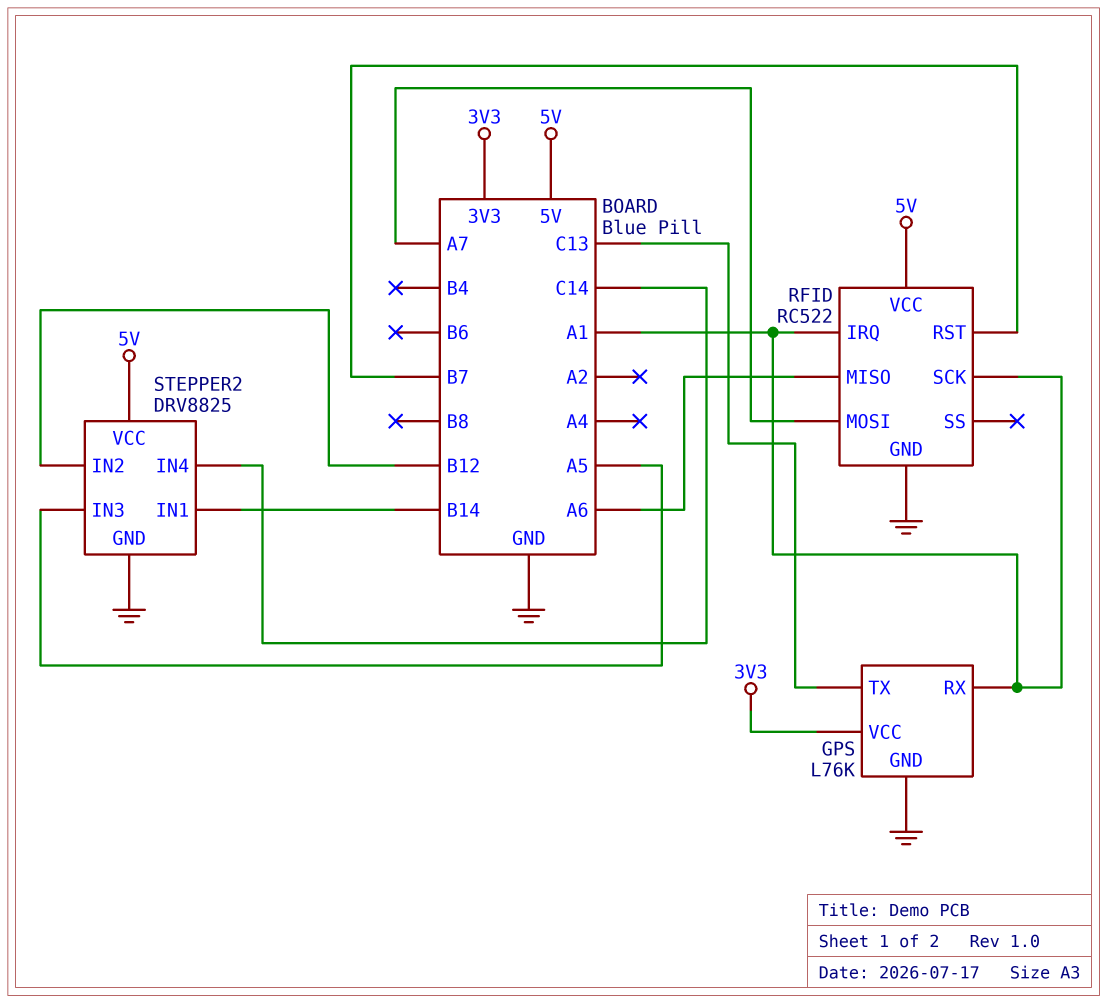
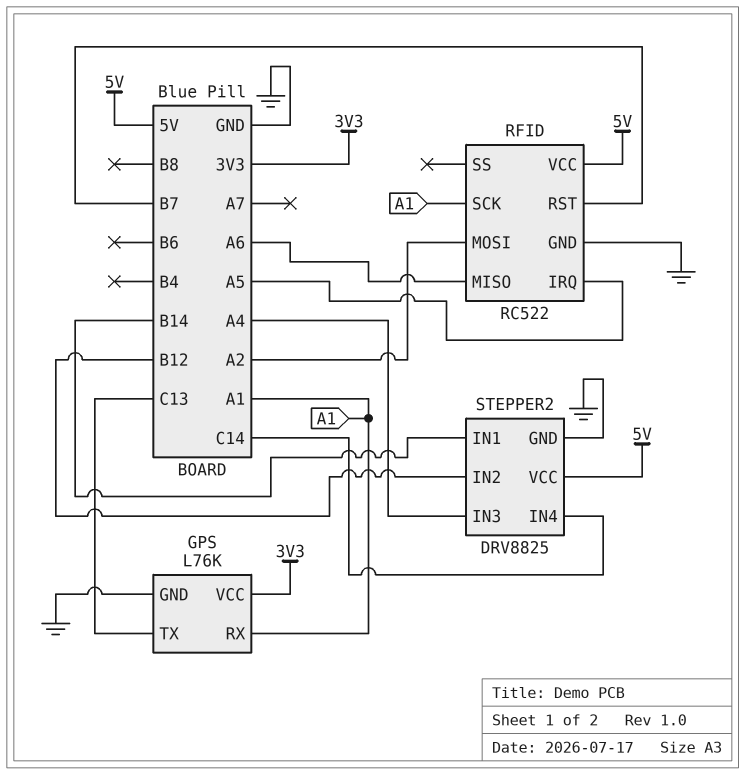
RFID pin IRQ: A1 -> A5
RFID pin MOSI: A7 -> A2
STEPPER2 pin IN3: A5 -> A4

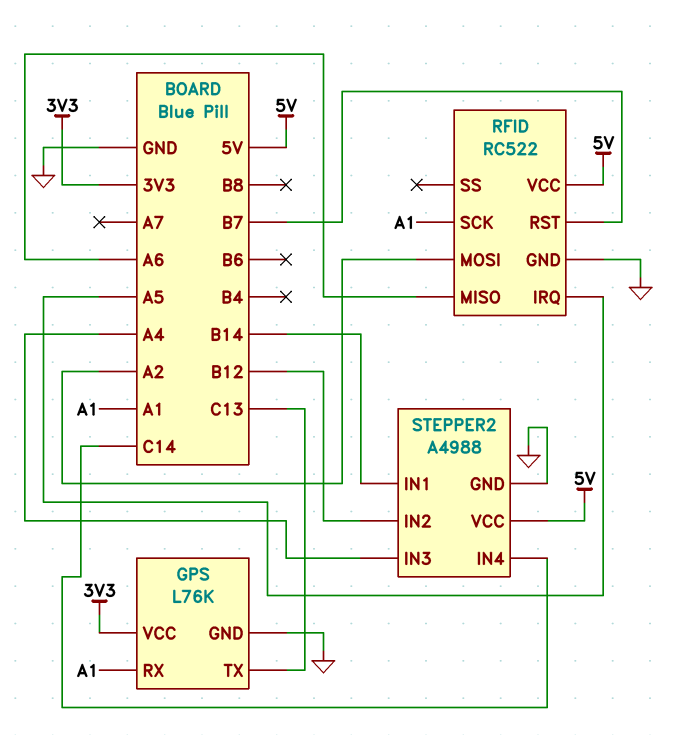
STEPPER2: DRV8825 -> A4988

